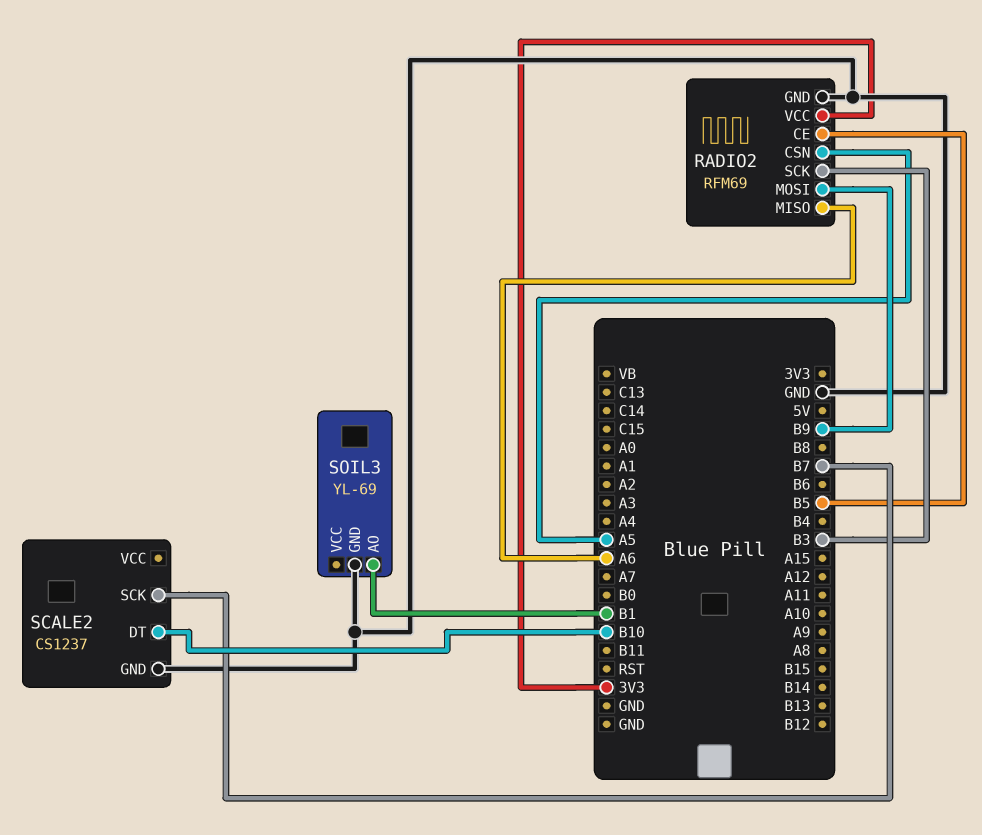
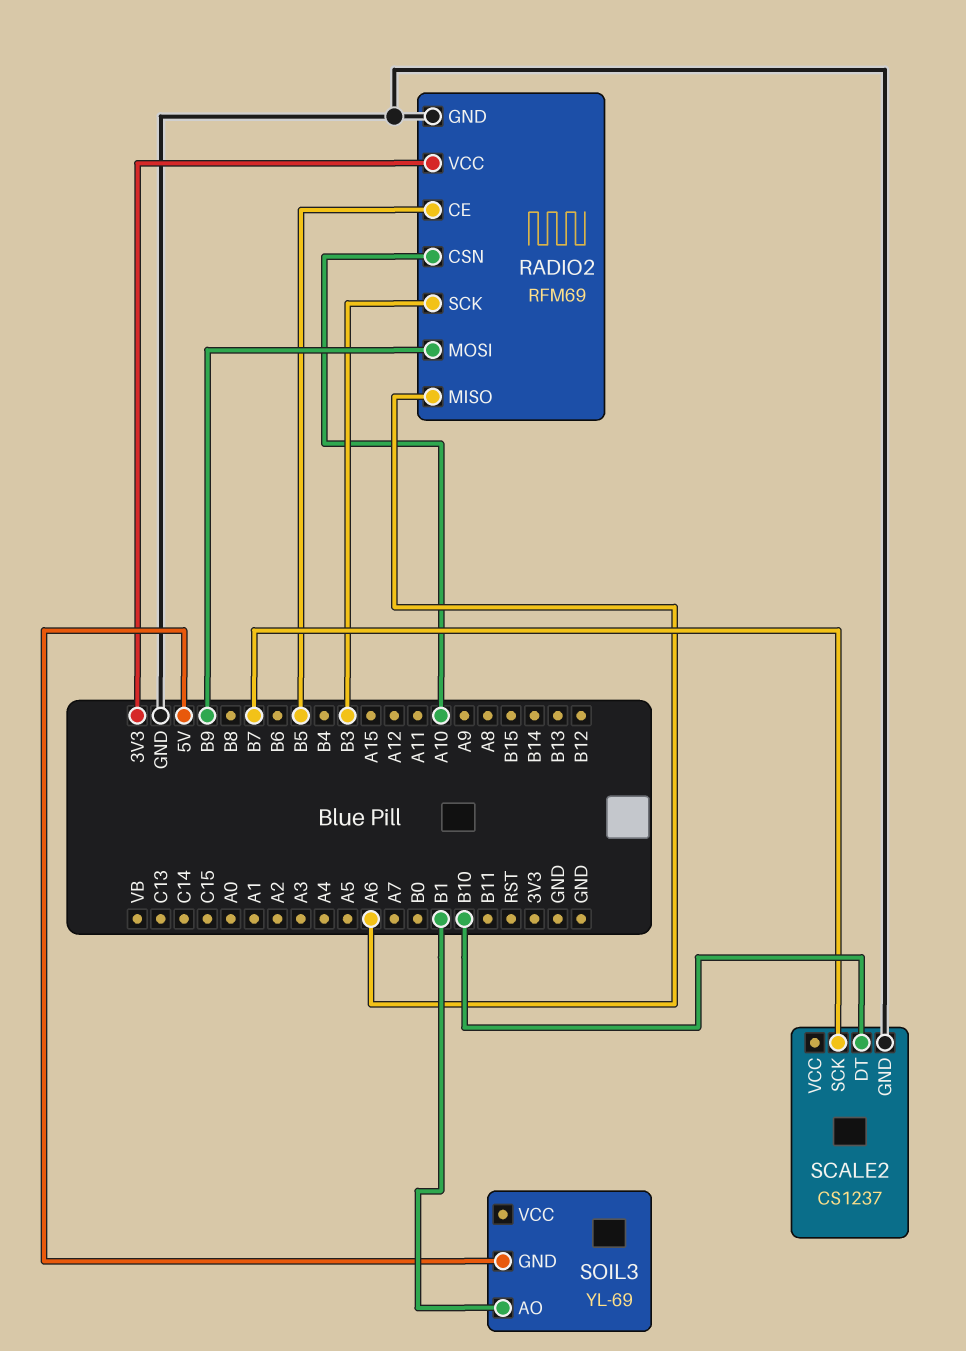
RADIO2 pin CSN: A5 -> A10
SOIL3 pin GND: GND -> 5V

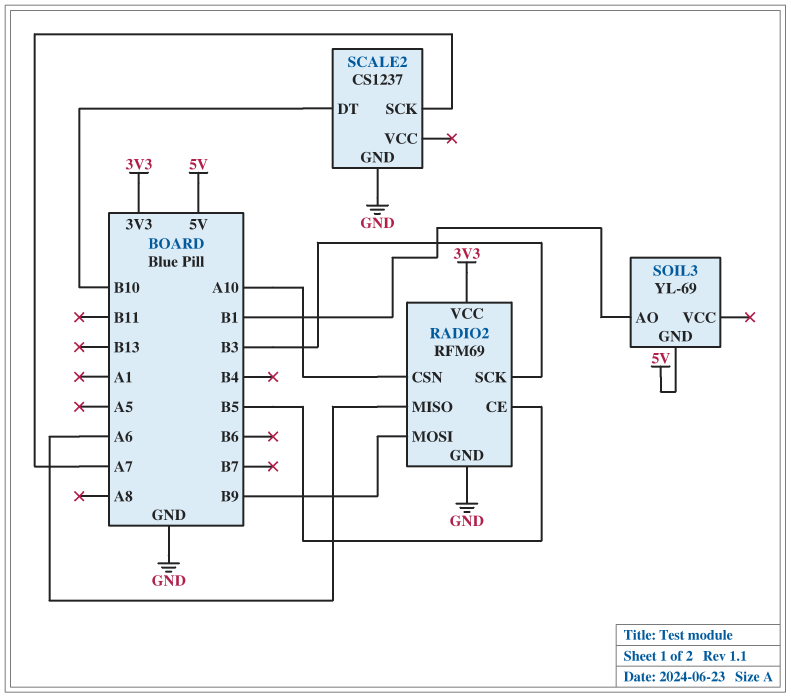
SCALE2 pin SCK: B7 -> A7

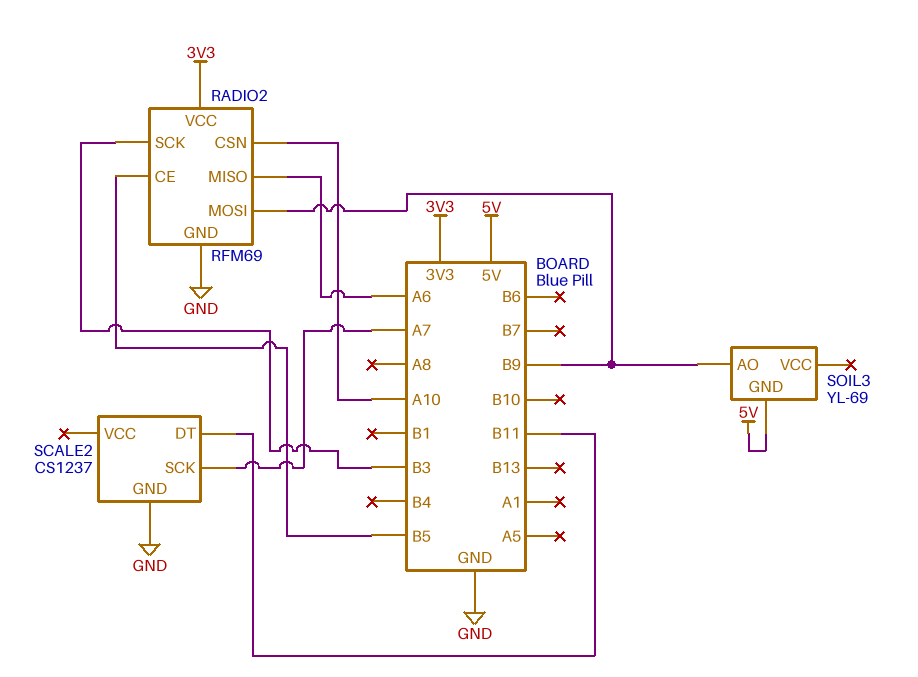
SCALE2 pin DT: B10 -> B11
SOIL3 pin AO: B1 -> B9

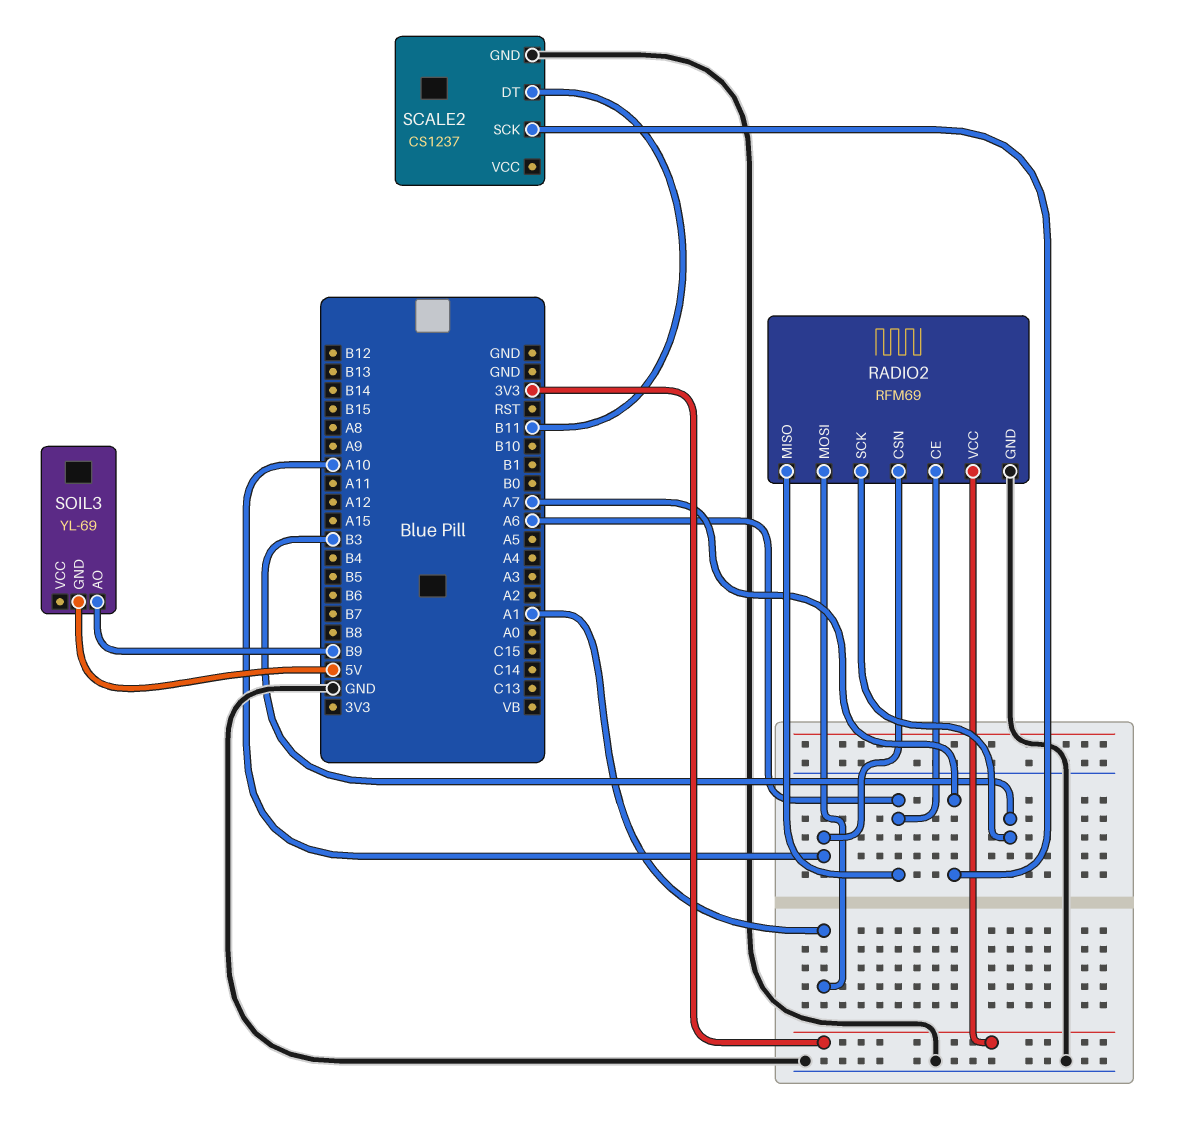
RADIO2 pin CE: B5 -> A6
RADIO2 pin MOSI: B9 -> A1

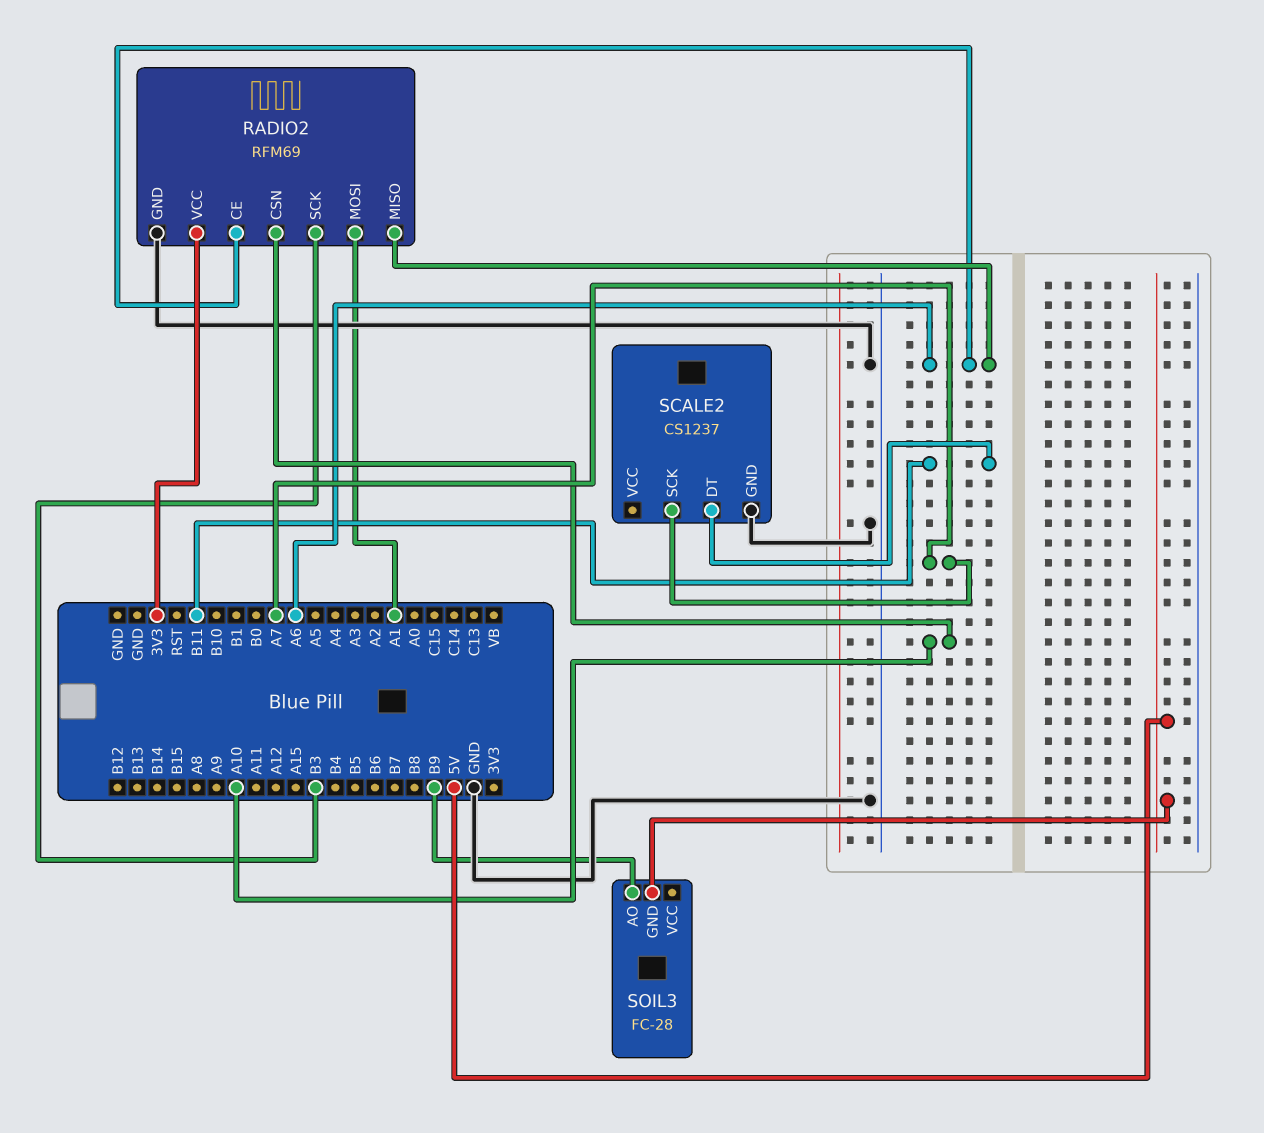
SOIL3: YL-69 -> FC-28

